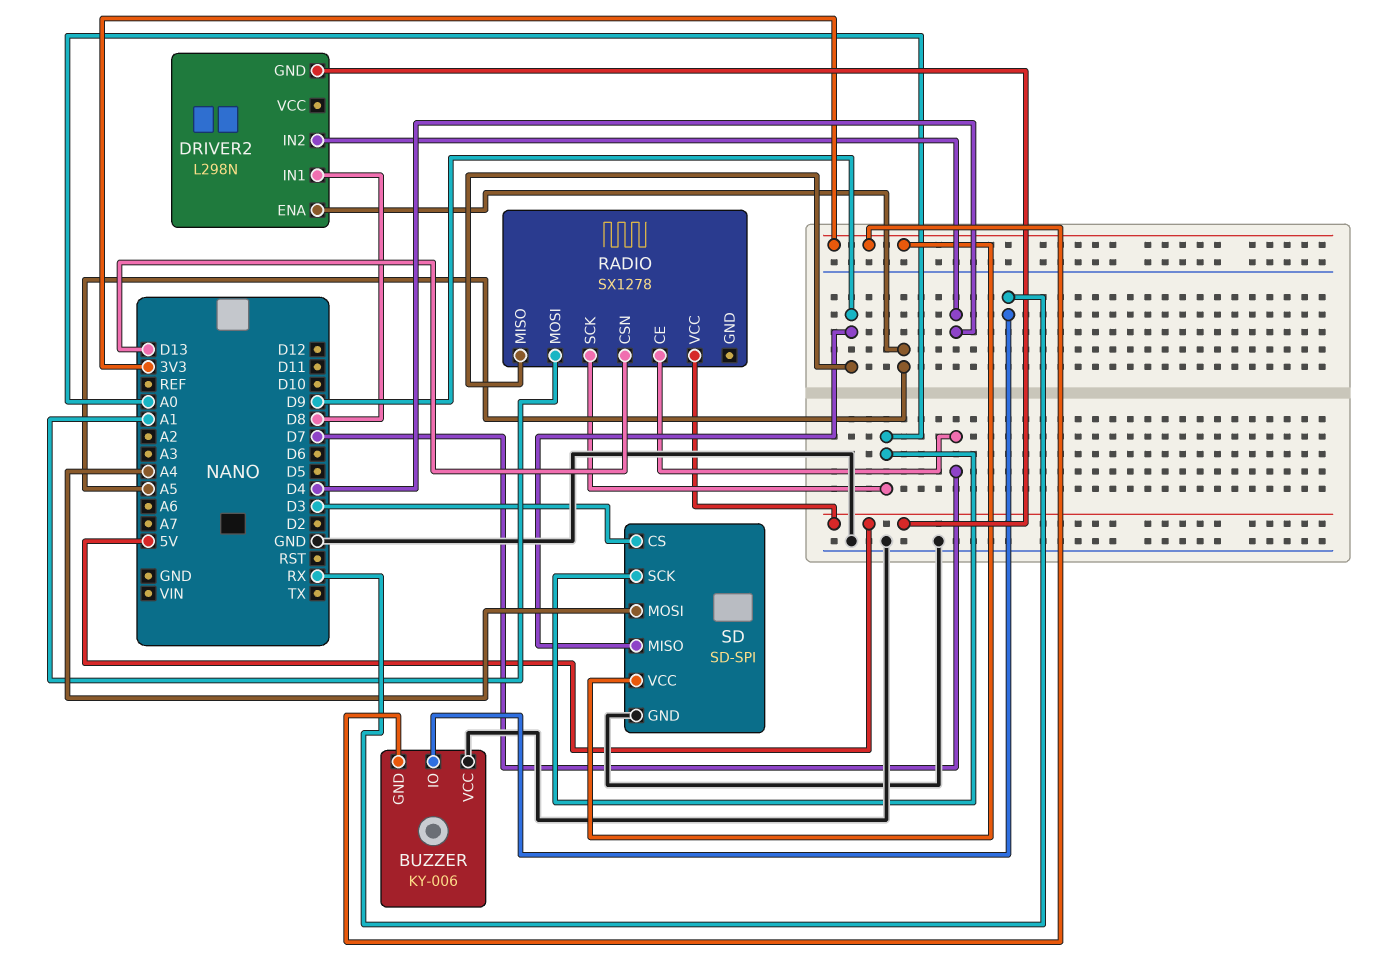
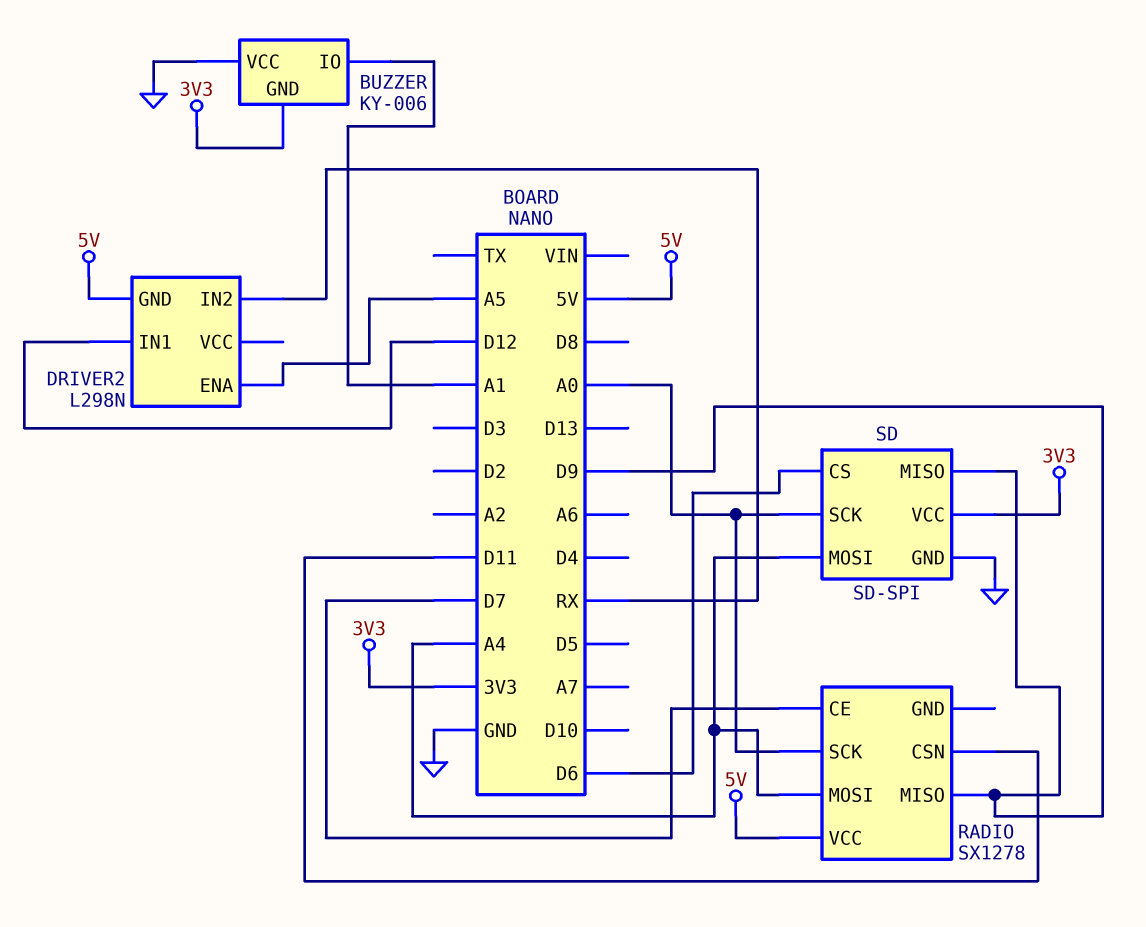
BUZZER pin IO: RX -> A1
DRIVER2 pin IN1: D8 -> D12
DRIVER2 pin IN2: D4 -> RX
RADIO pin CSN: D13 -> D11
RADIO pin MOSI: A1 -> A4
SD pin CS: D3 -> D6

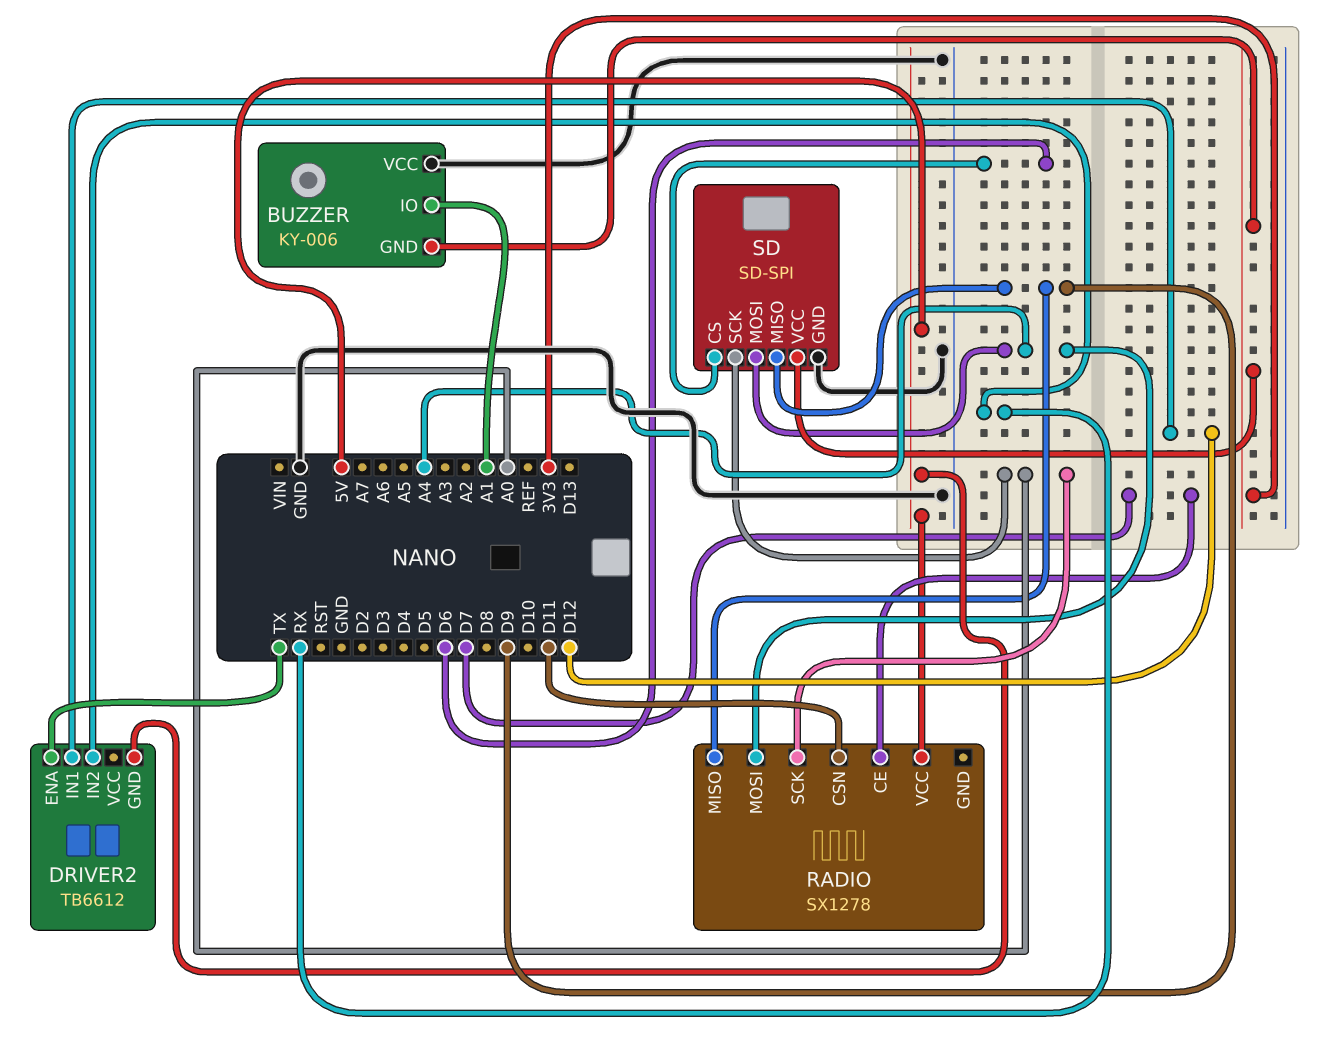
DRIVER2: L298N -> TB6612
DRIVER2 pin ENA: A5 -> TX

